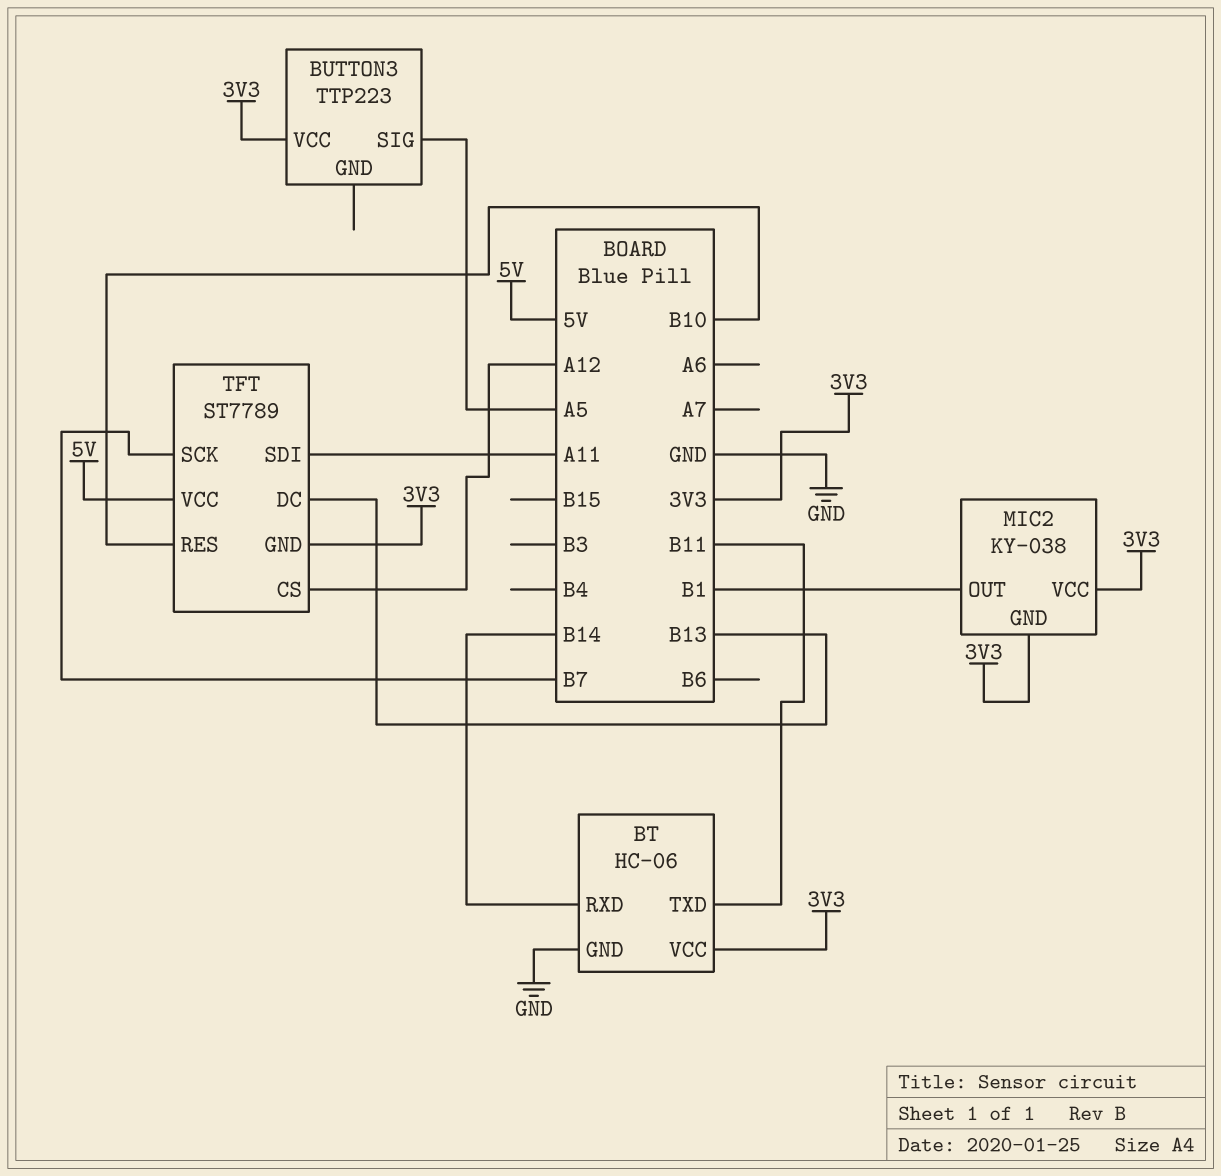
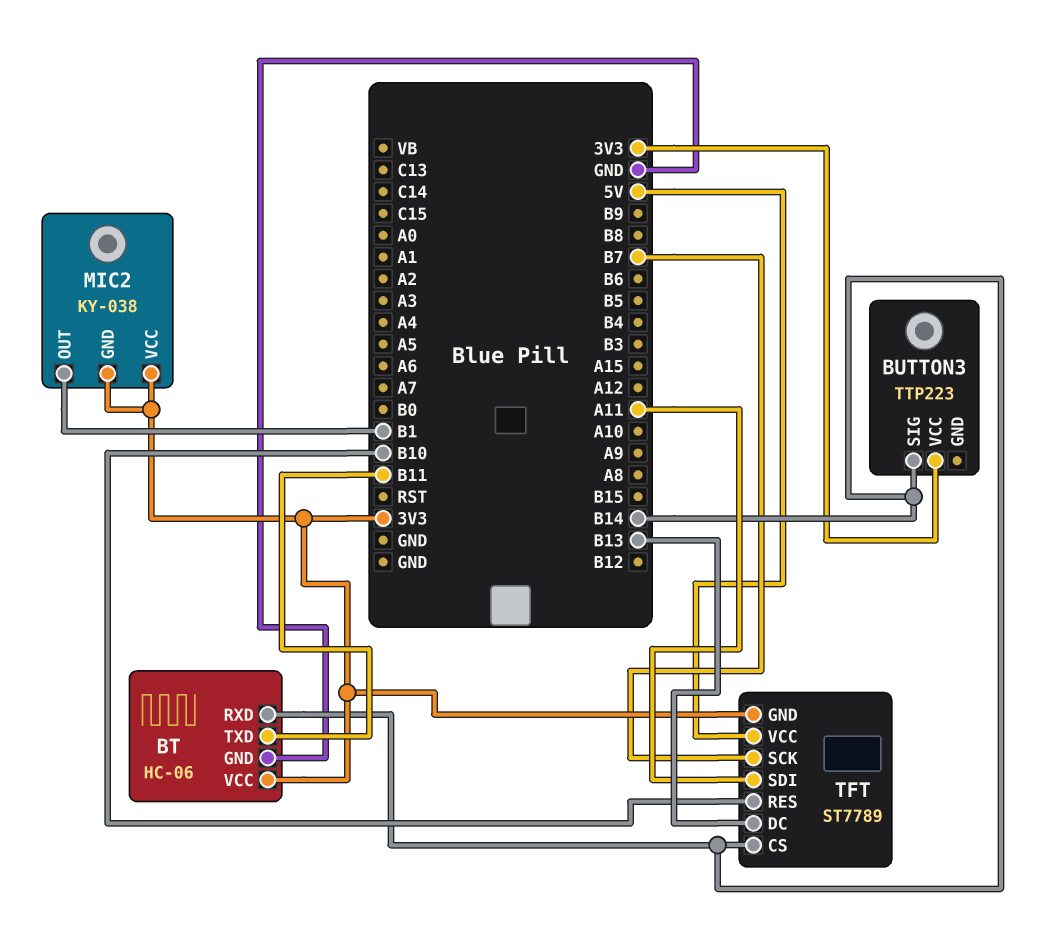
BUTTON3 pin SIG: A5 -> B14
TFT pin CS: A12 -> B14

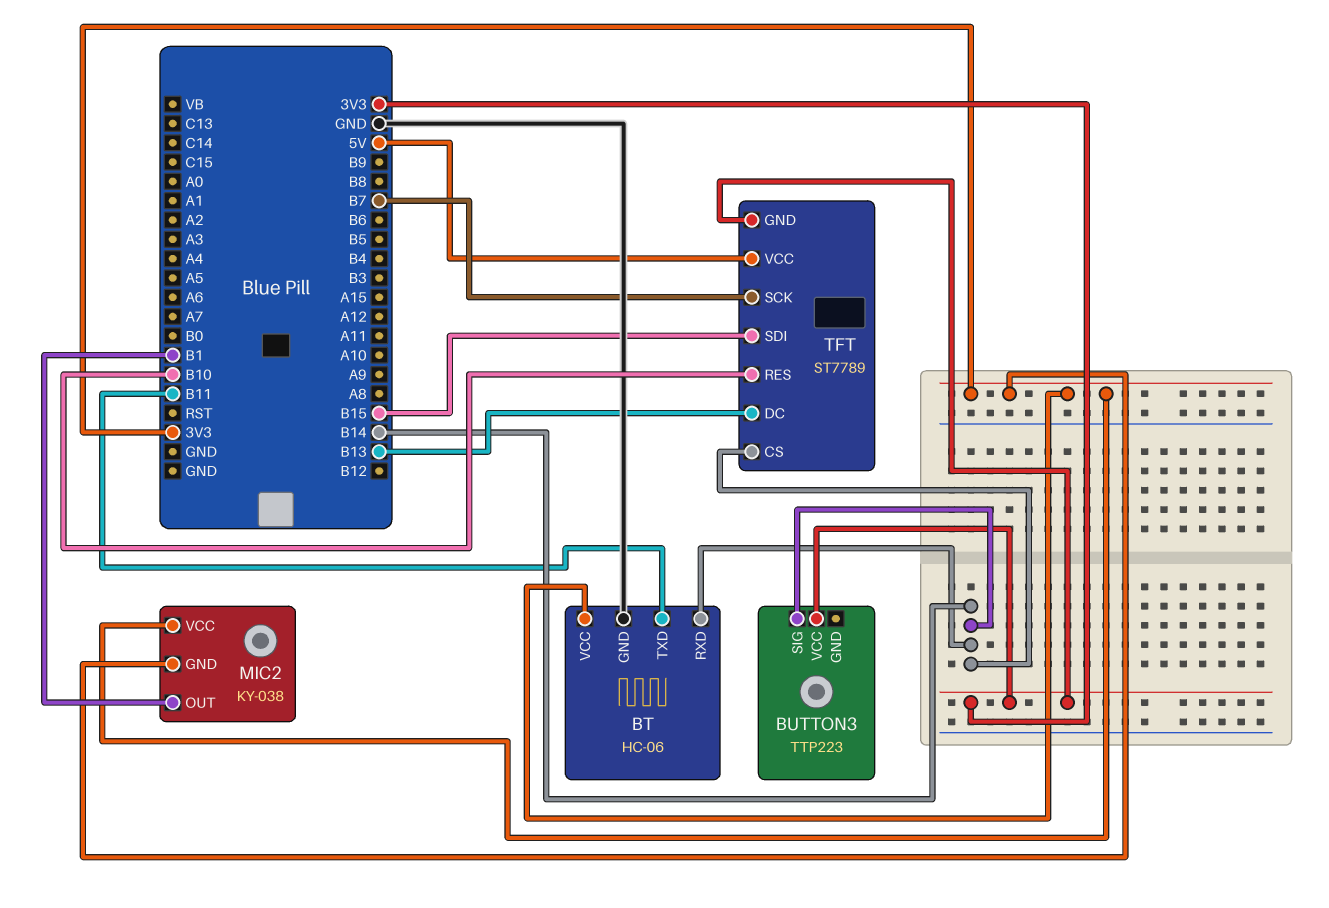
TFT pin SDI: A11 -> B15

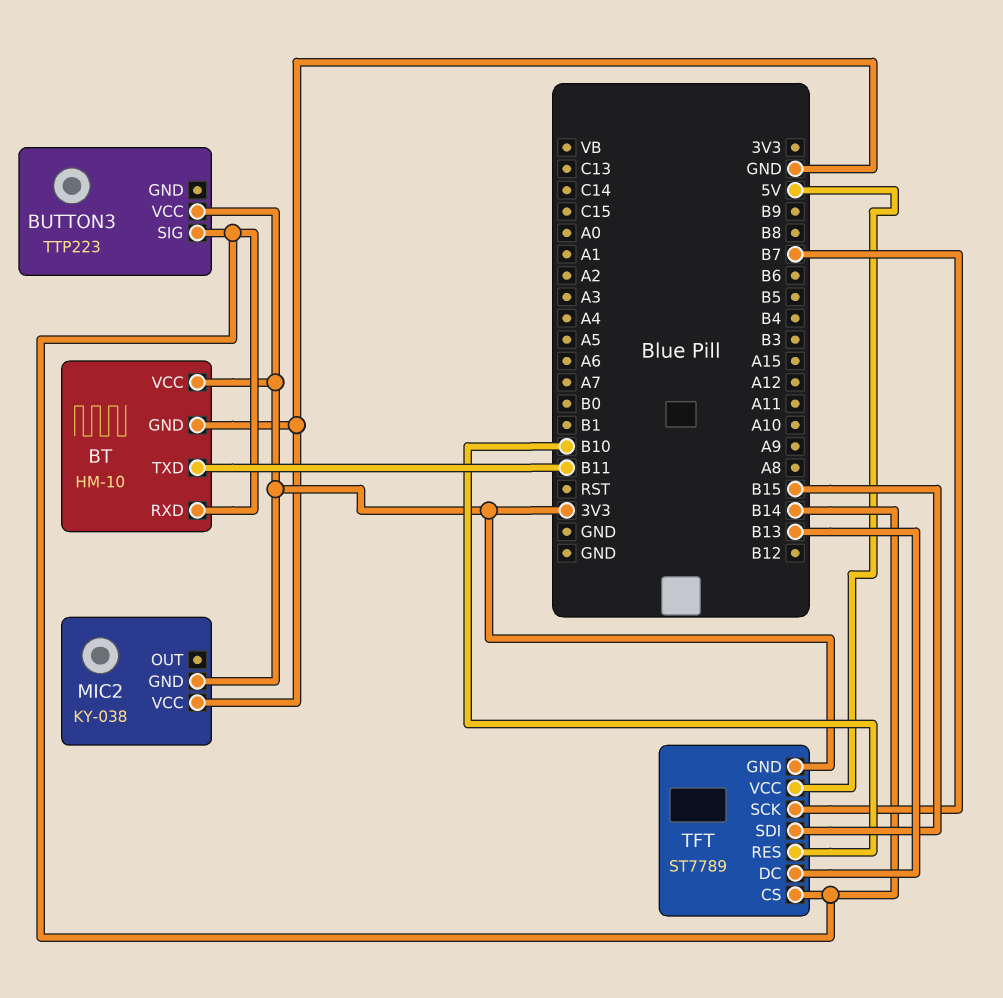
BT: HC-06 -> HM-10
MIC2 pin OUT: B1 -> none
MIC2 pin VCC: 3V3 -> GND

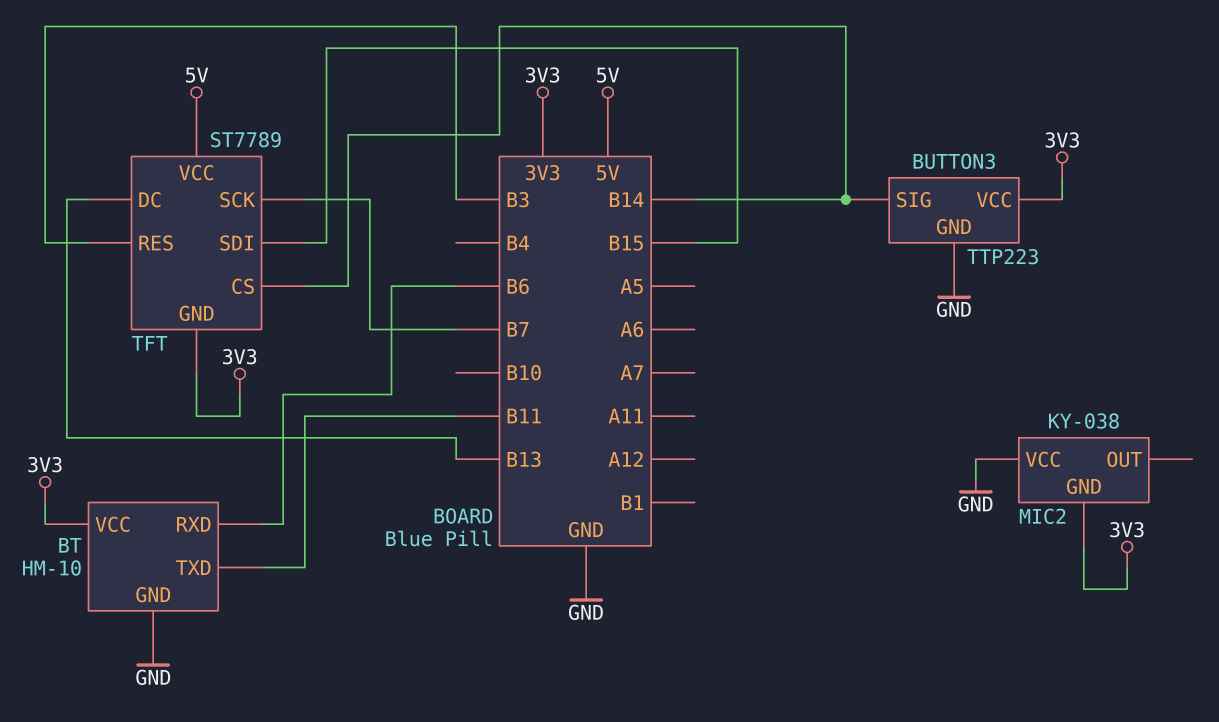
BT pin RXD: B14 -> B6
BUTTON3 pin GND: none -> GND
TFT pin RES: B10 -> B3

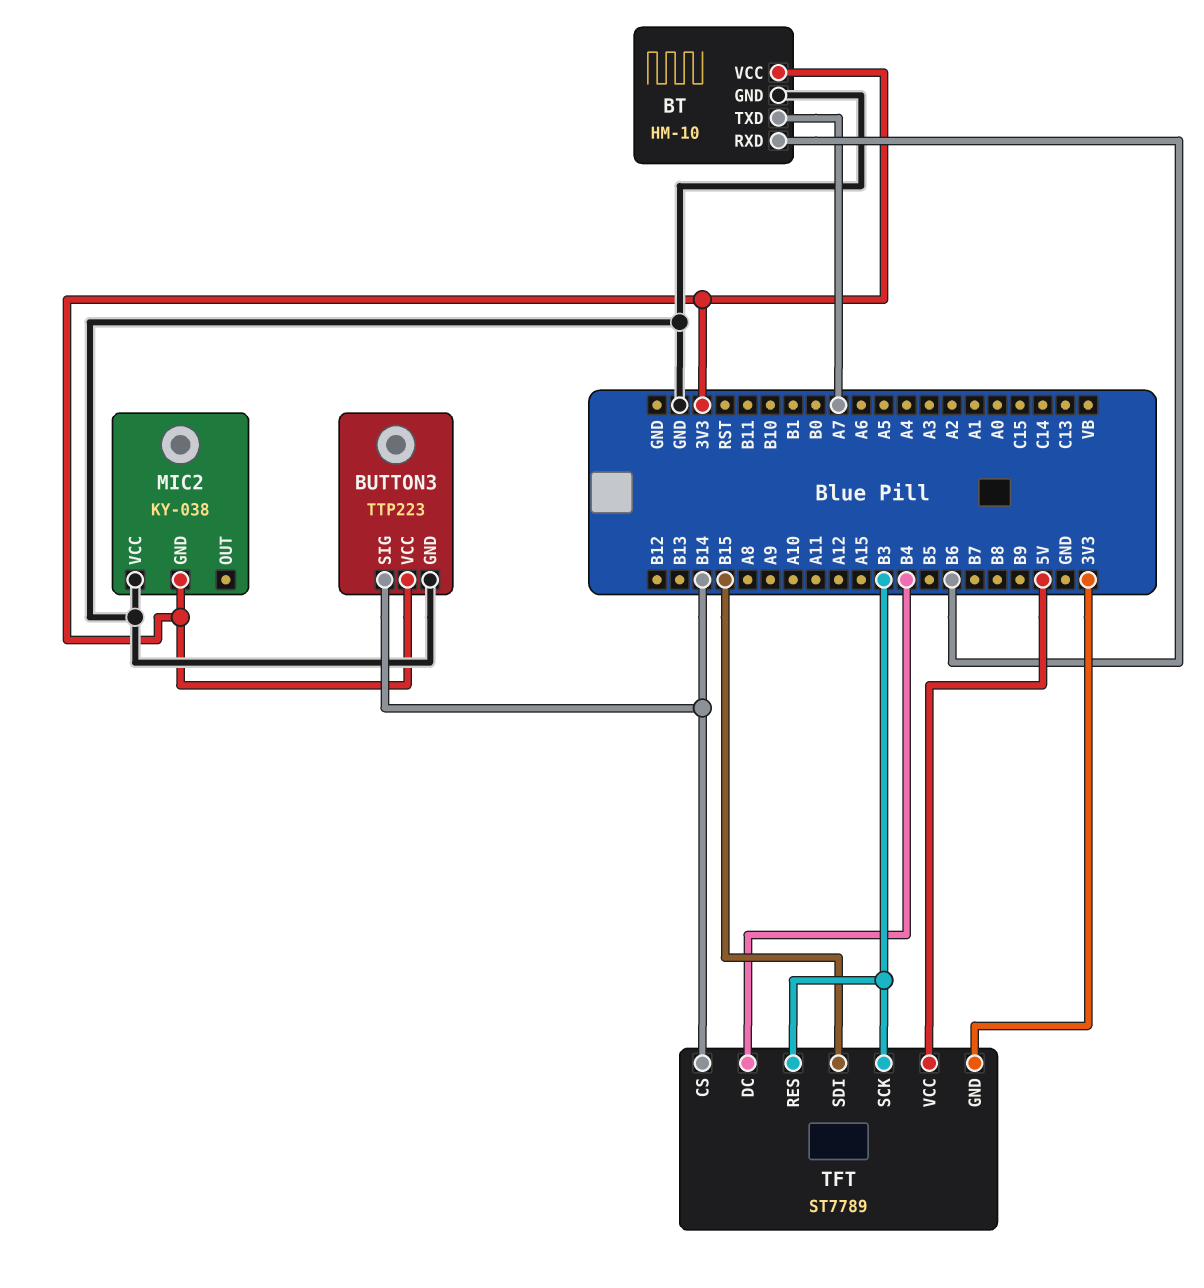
BT pin TXD: B11 -> A7
TFT pin DC: B13 -> B4
TFT pin SCK: B7 -> B3

